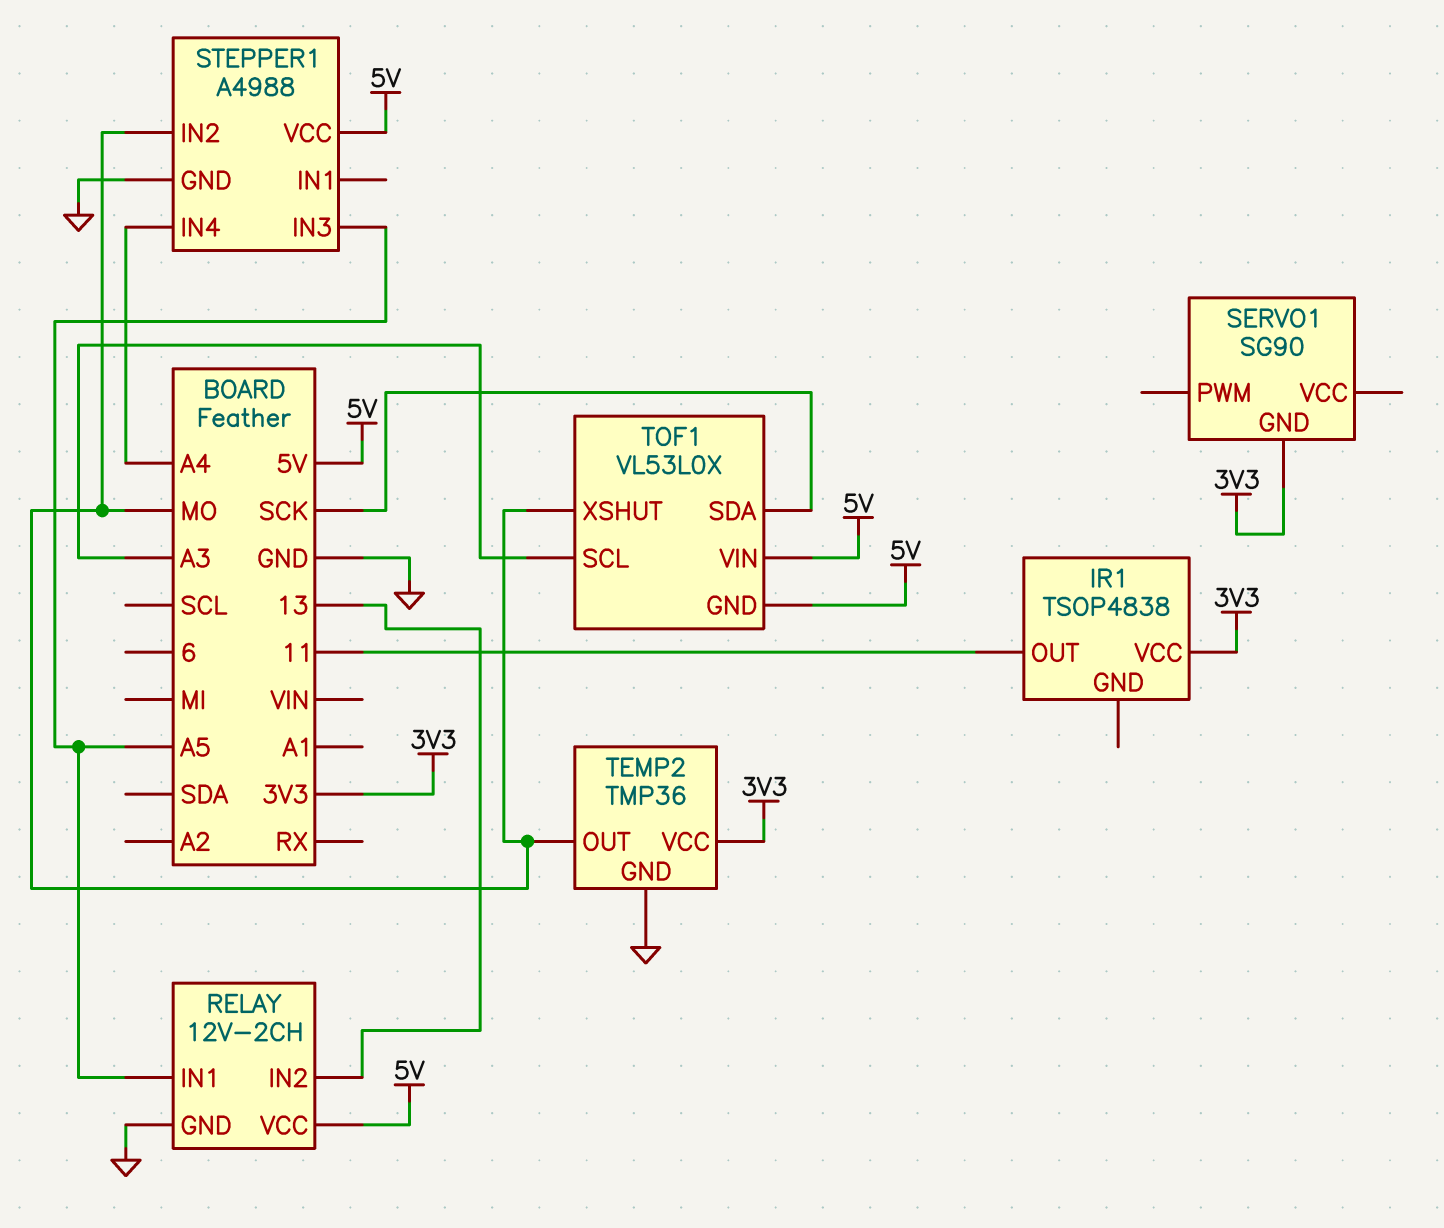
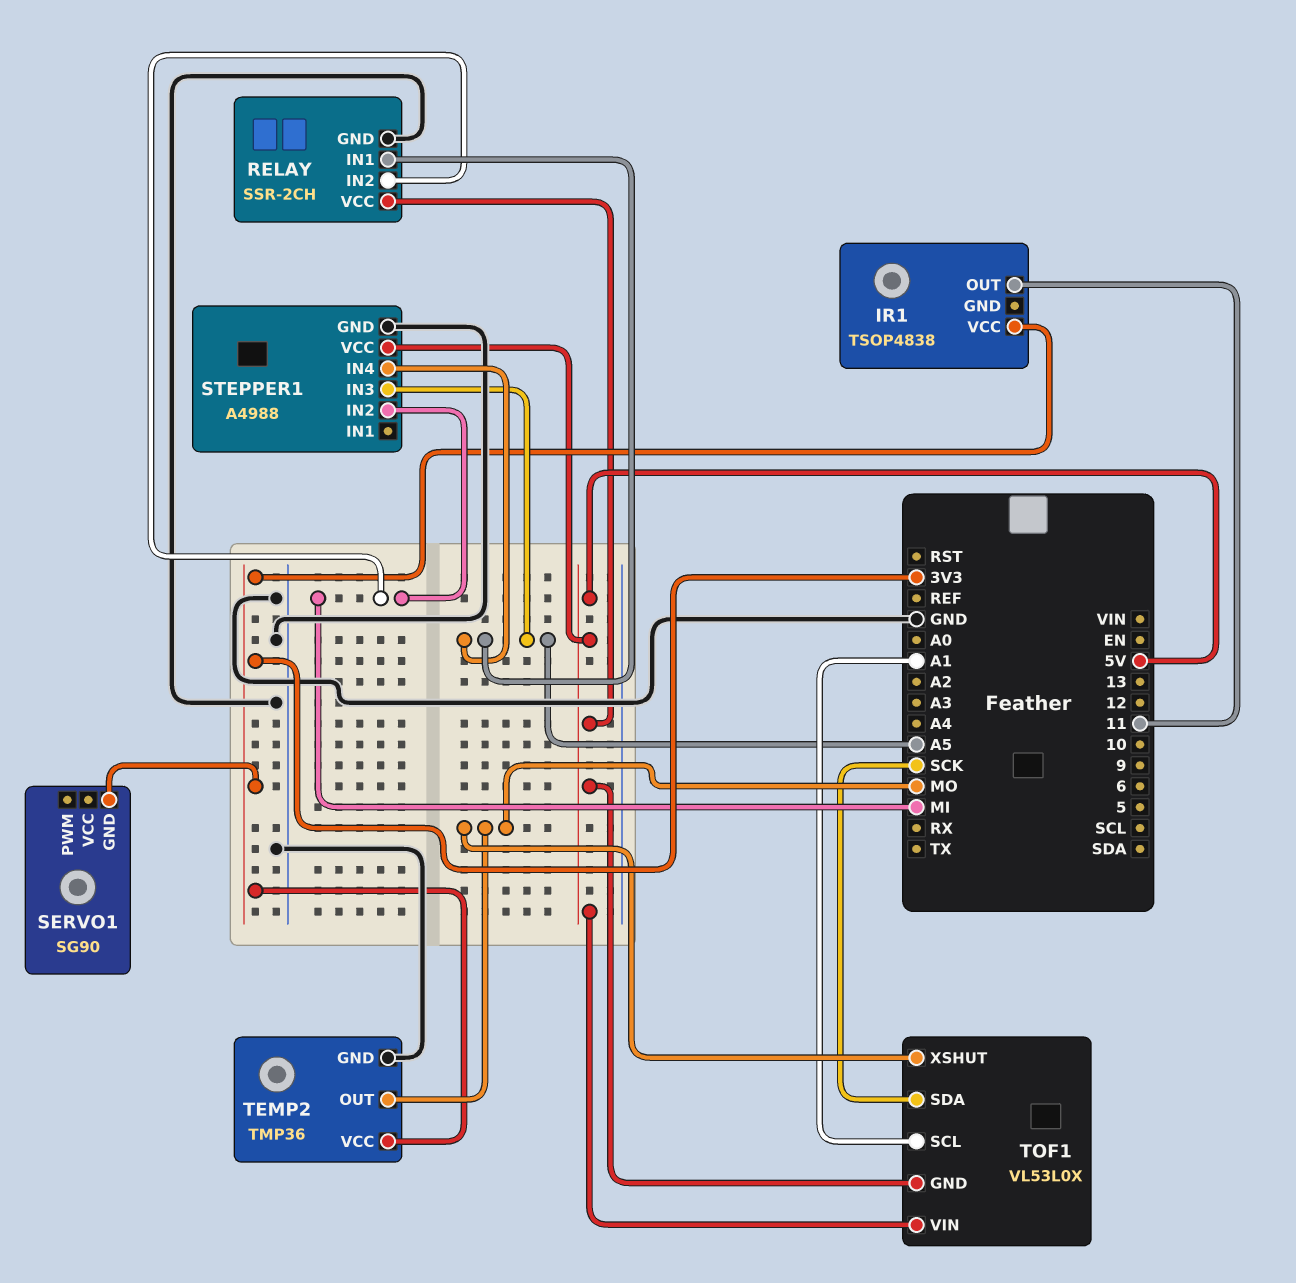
RELAY: 12V-2CH -> SSR-2CH
RELAY pin IN2: 13 -> MI
STEPPER1 pin IN2: MO -> MI
STEPPER1 pin IN4: A4 -> A5
TOF1 pin SCL: A3 -> A1

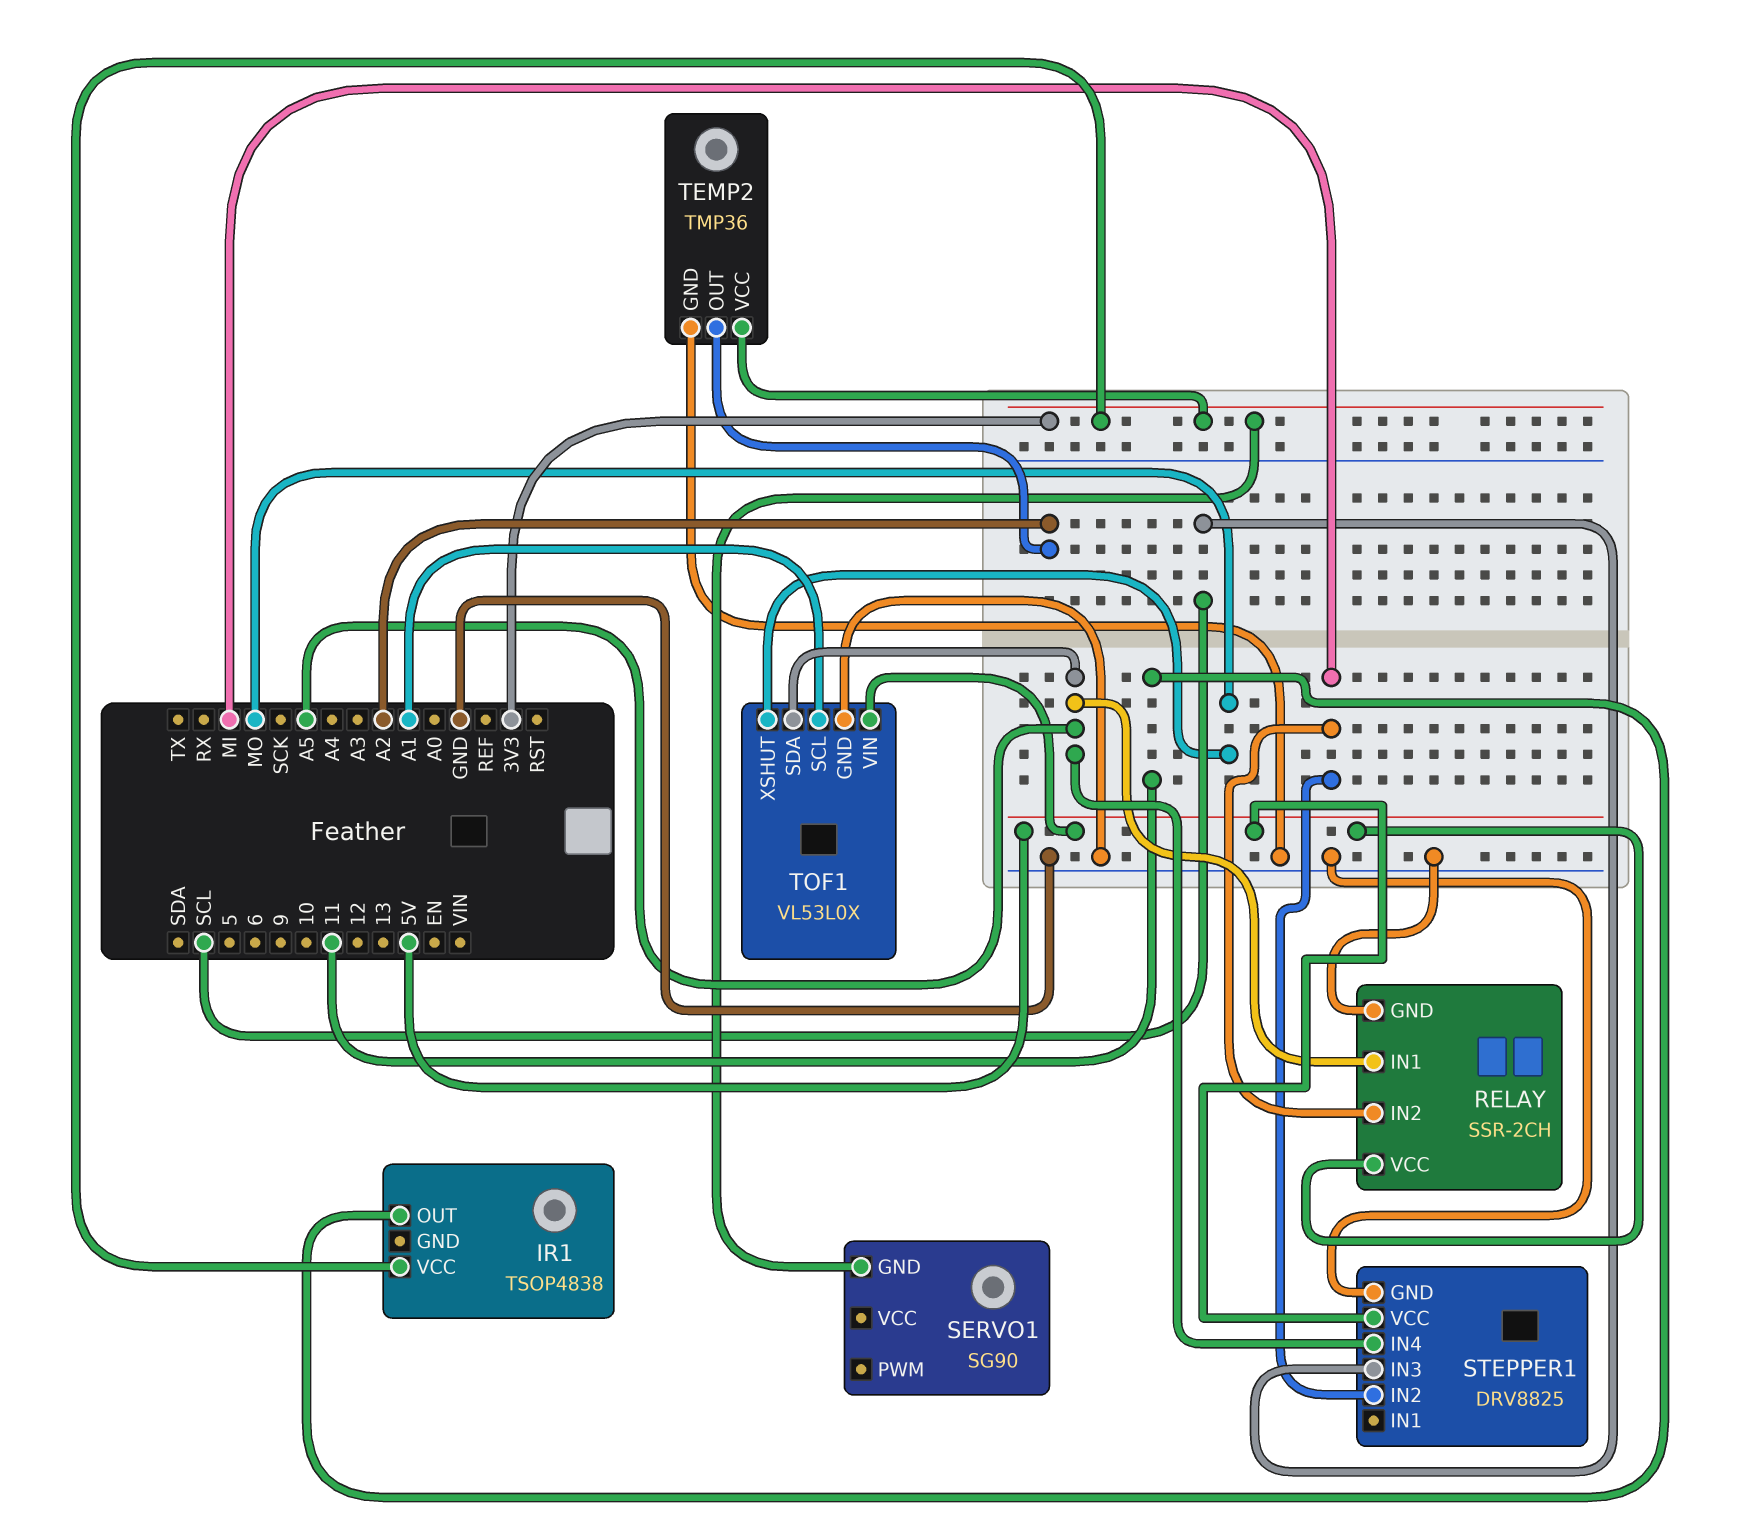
STEPPER1: A4988 -> DRV8825
STEPPER1 pin IN3: A5 -> SCL
TEMP2 pin OUT: MO -> A2
TOF1 pin GND: 5V -> GND
TOF1 pin SDA: SCK -> A5

